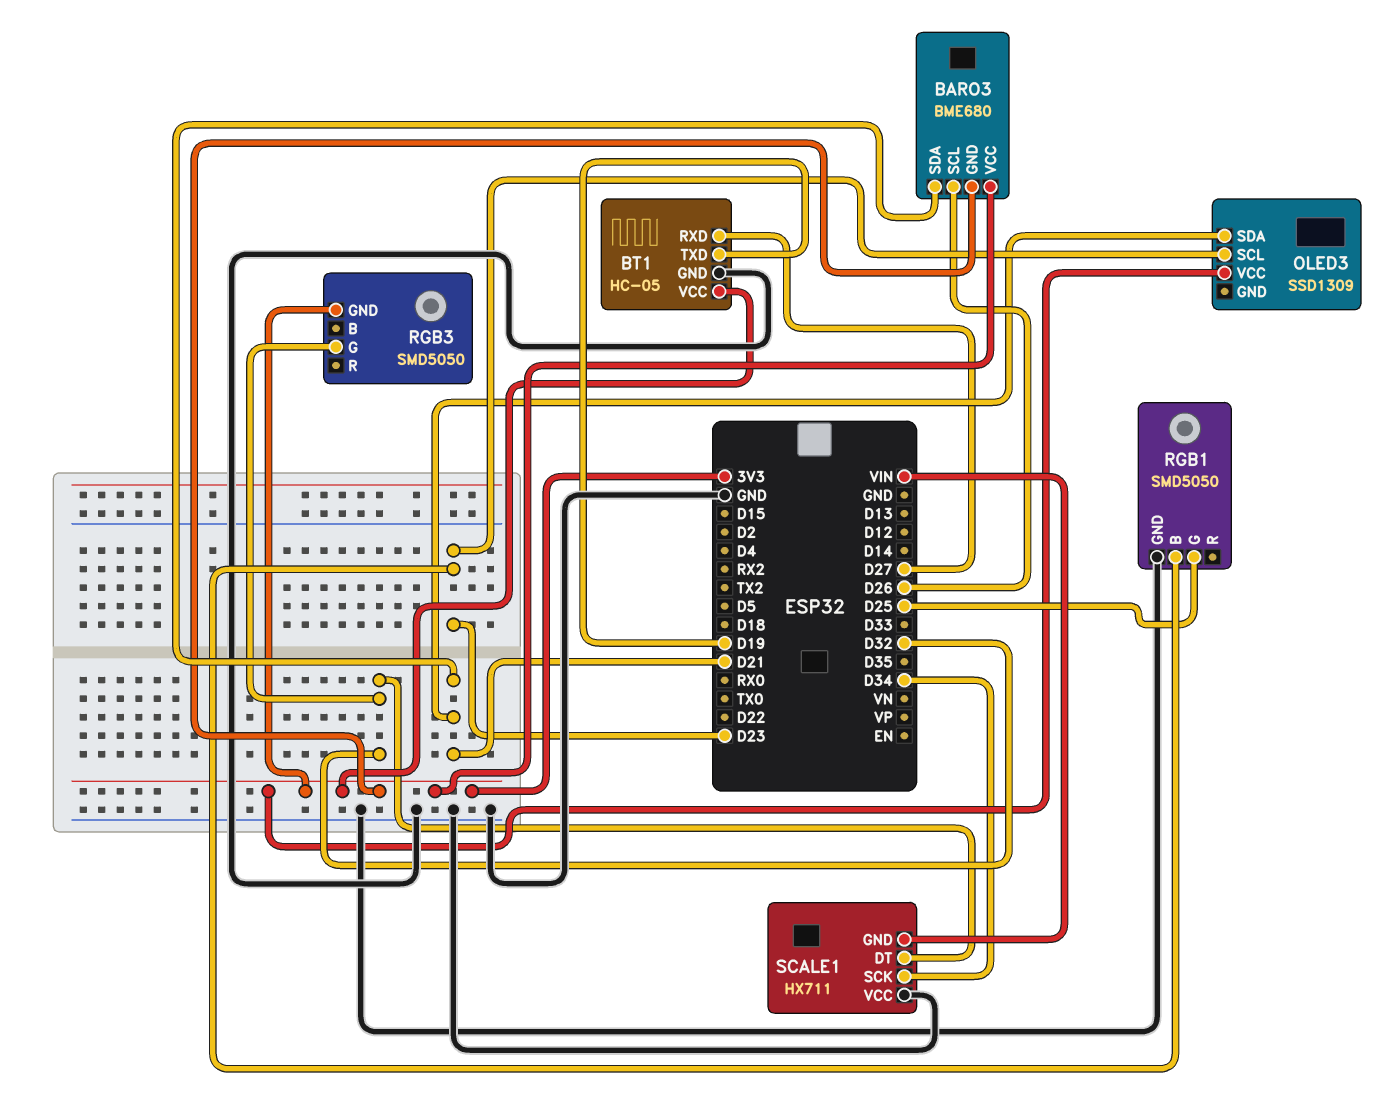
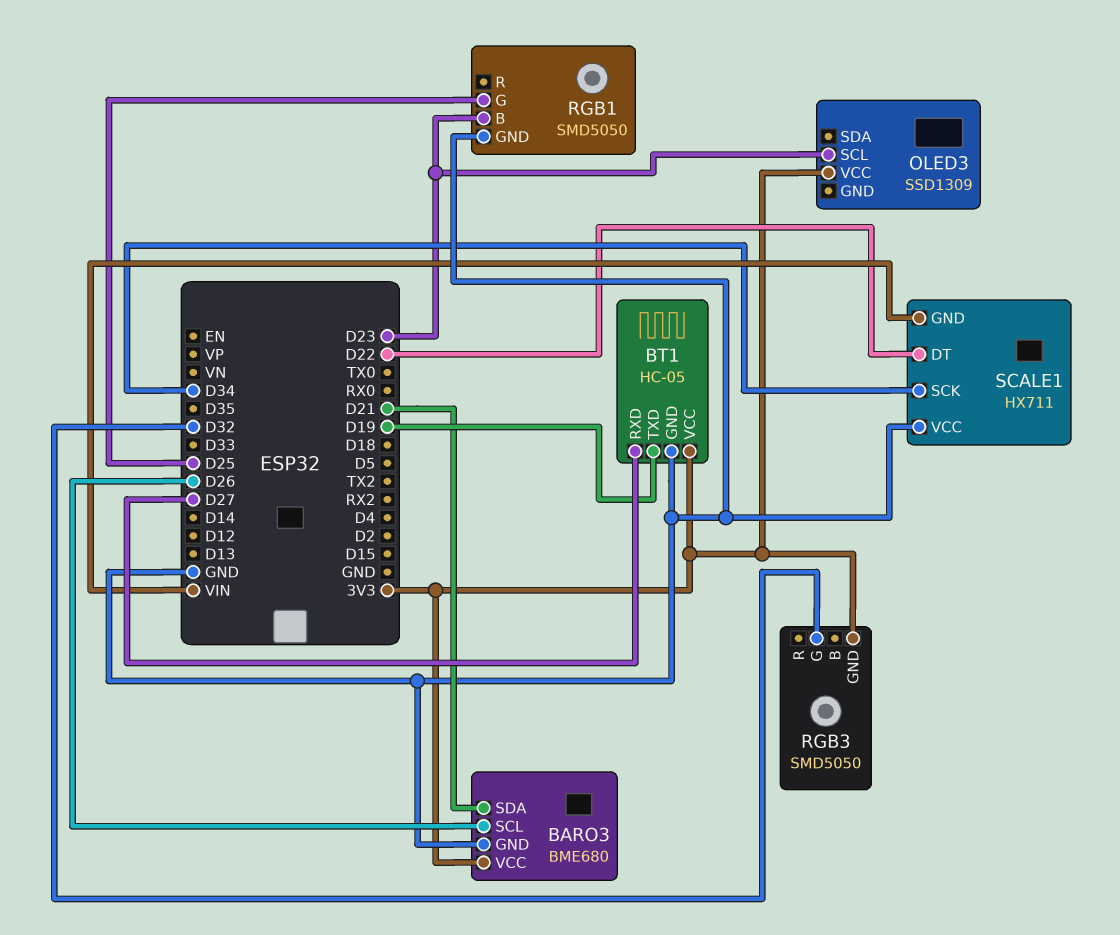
BARO3 pin GND: 3V3 -> GND
OLED3 pin SDA: D21 -> none
SCALE1 pin DT: D32 -> D22

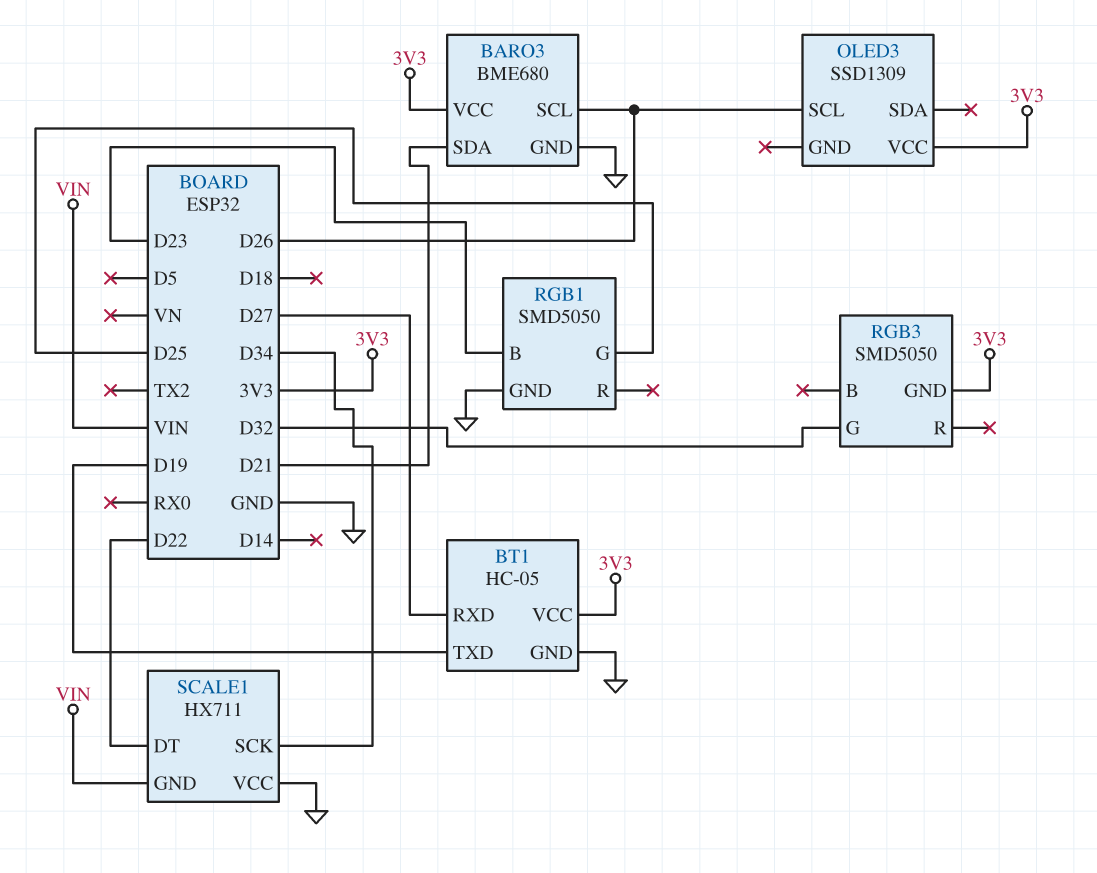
OLED3 pin SCL: D23 -> D26

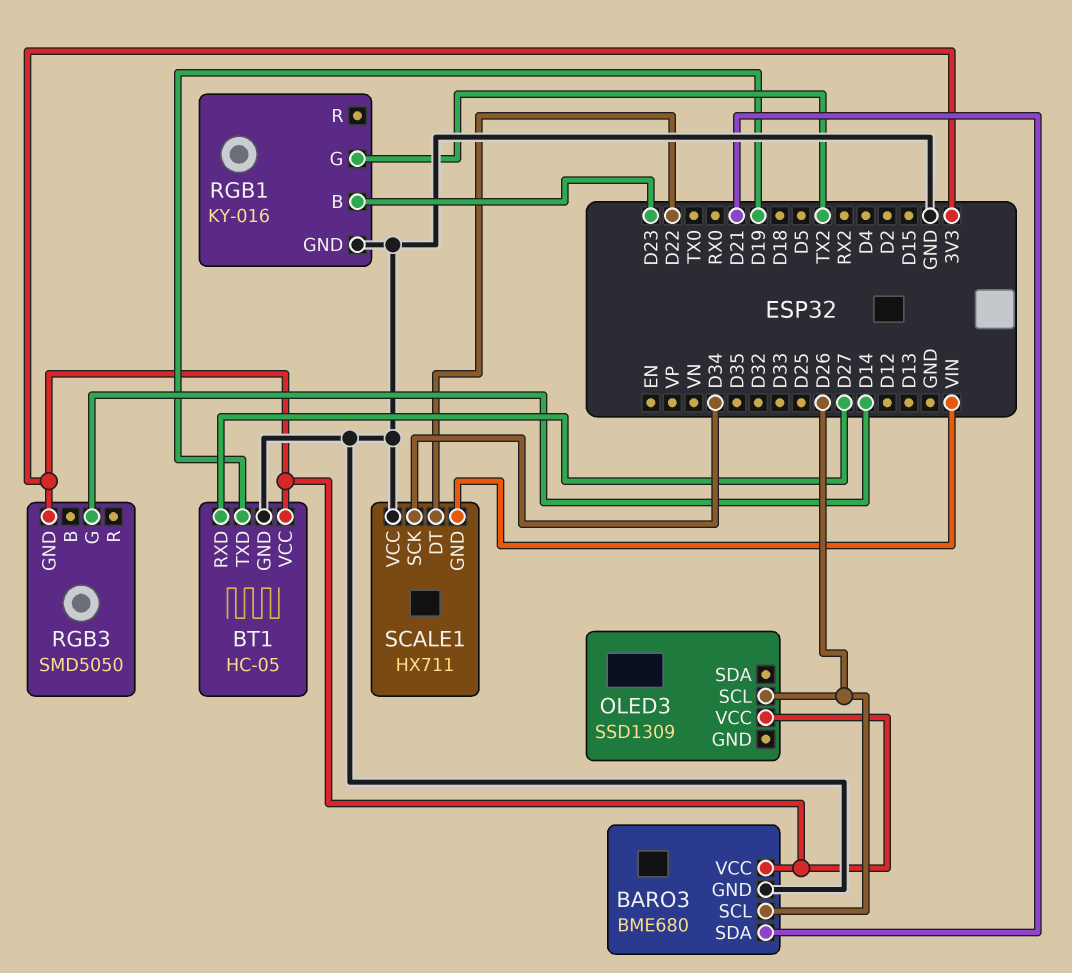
RGB1: SMD5050 -> KY-016
RGB1 pin G: D25 -> TX2
RGB3 pin G: D32 -> D14

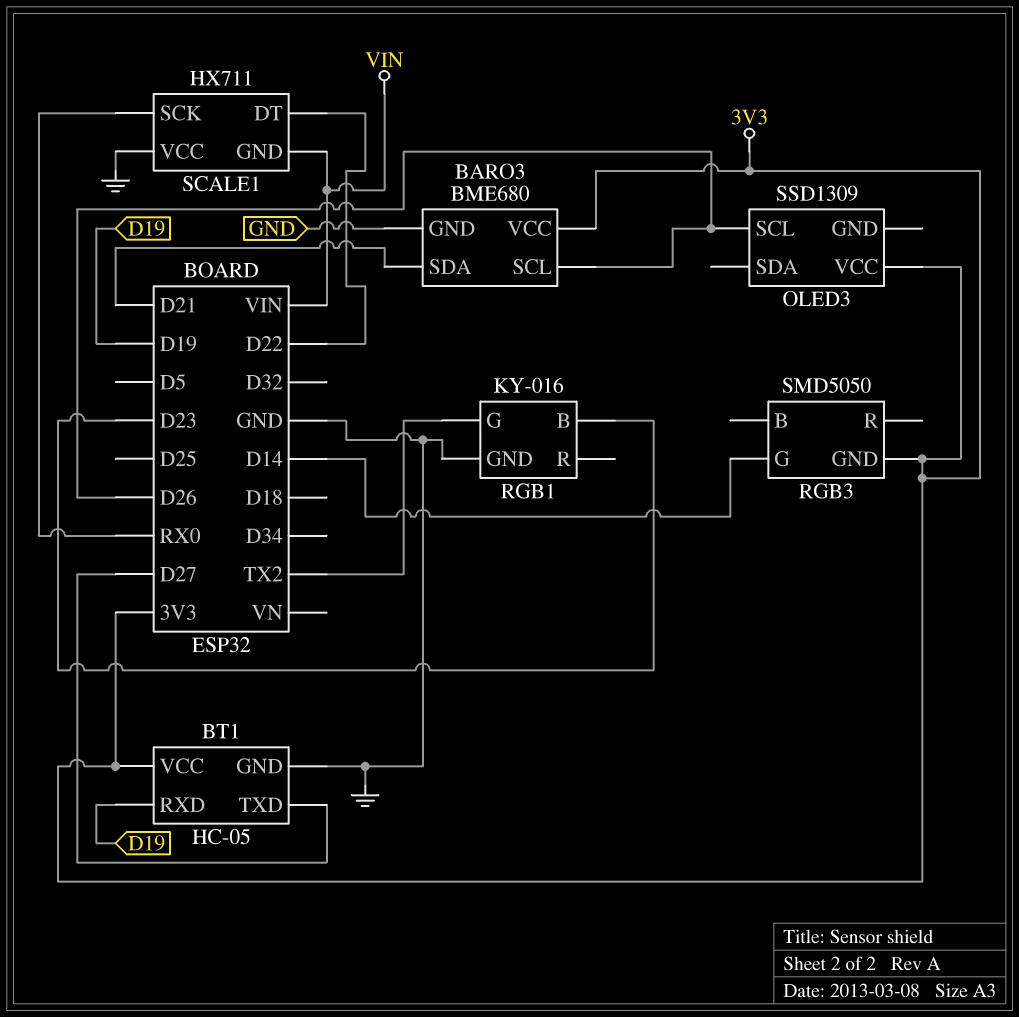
BT1 pin RXD: D27 -> D19
BT1 pin TXD: D19 -> D27
SCALE1 pin SCK: D34 -> RX0

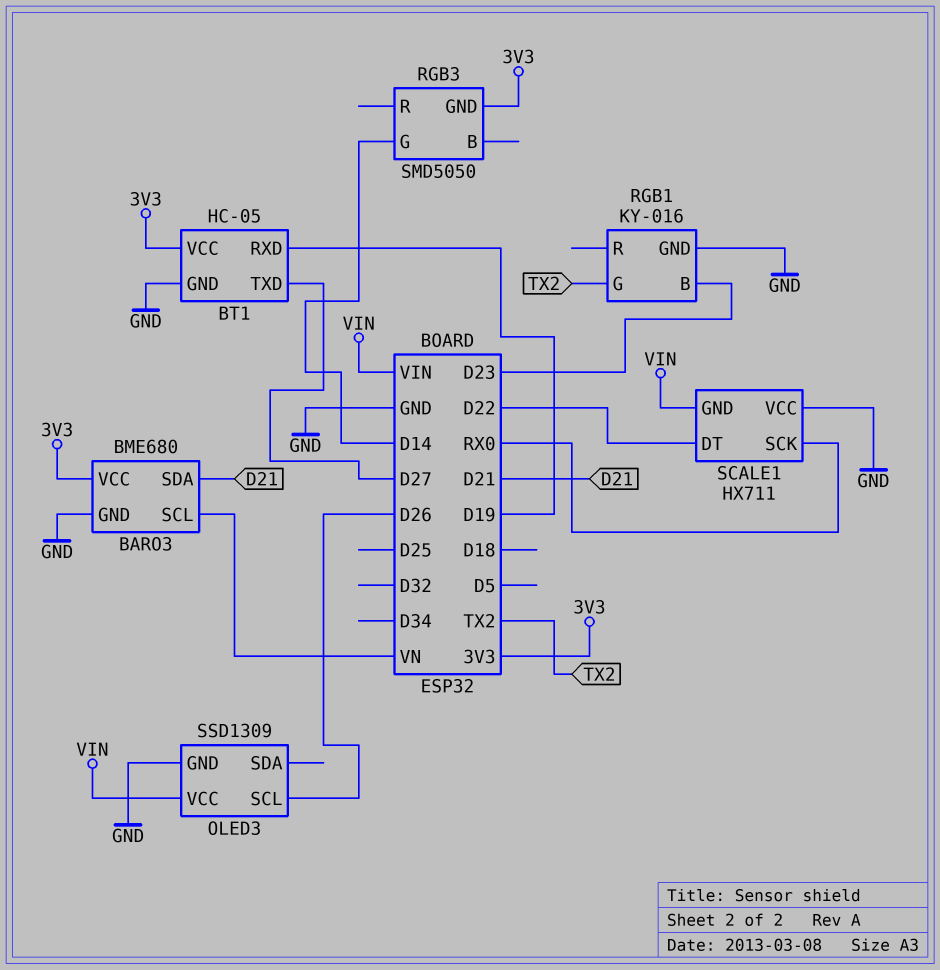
BARO3 pin SCL: D26 -> VN
OLED3 pin GND: none -> GND
OLED3 pin VCC: 3V3 -> VIN

